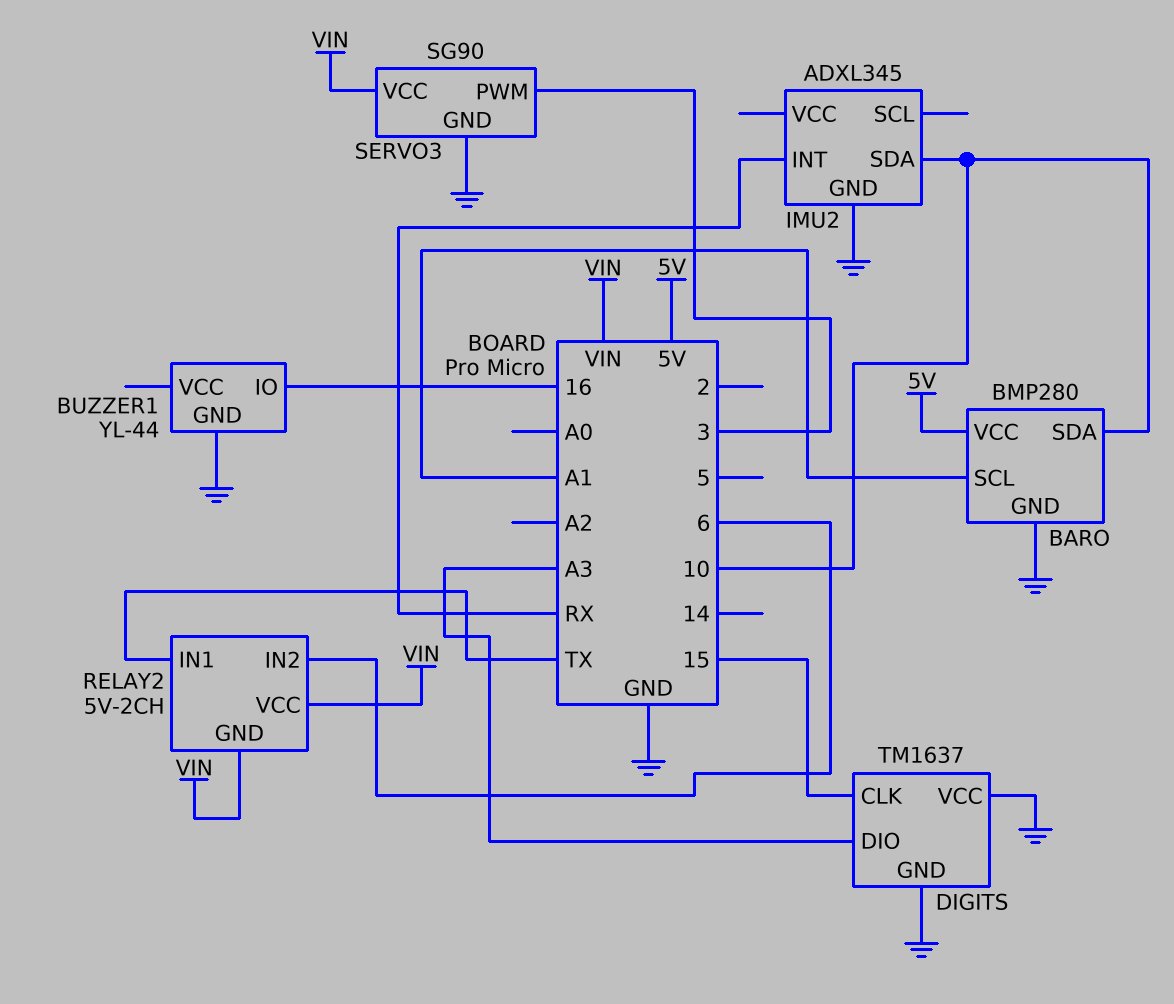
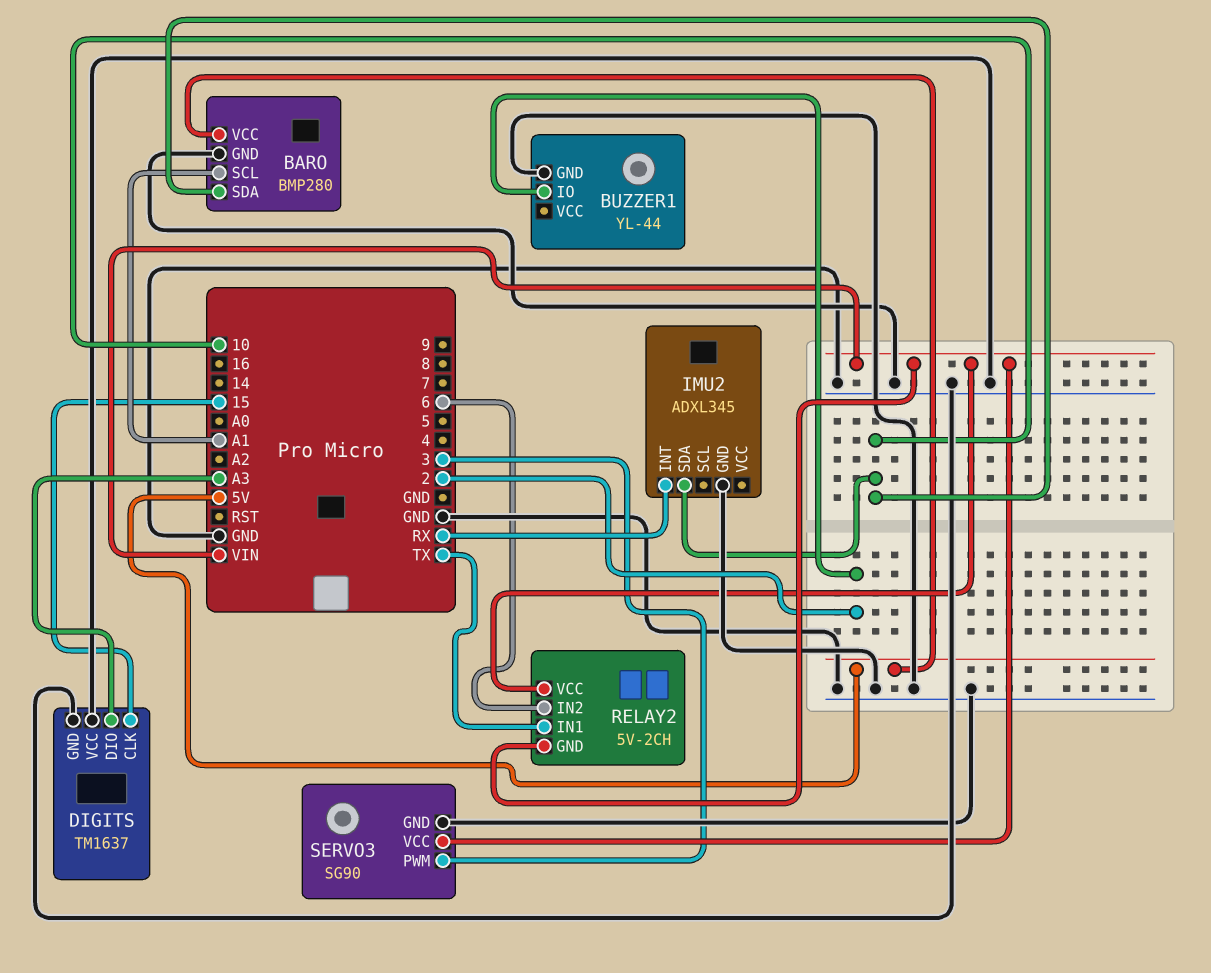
BUZZER1 pin IO: 16 -> 2

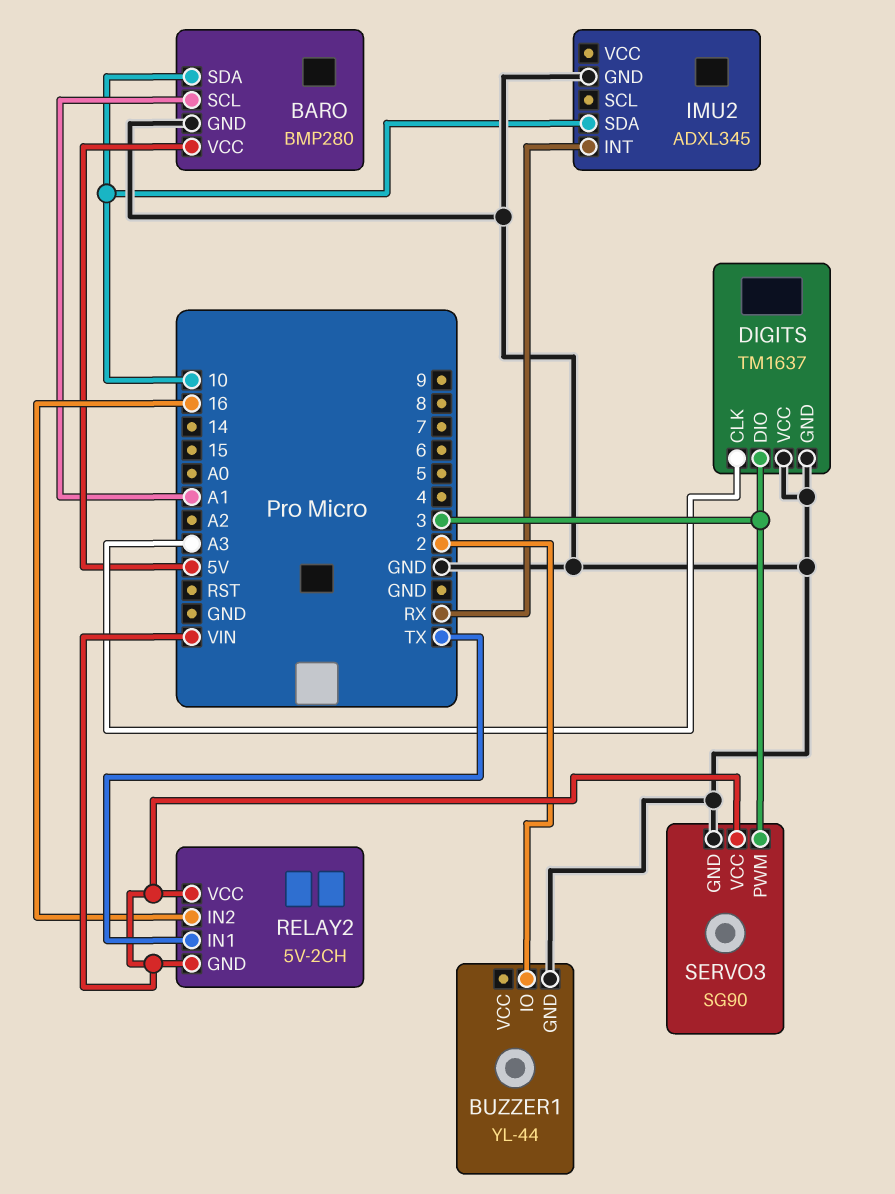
DIGITS pin CLK: 15 -> A3
DIGITS pin DIO: A3 -> 3
RELAY2 pin IN2: 6 -> 16

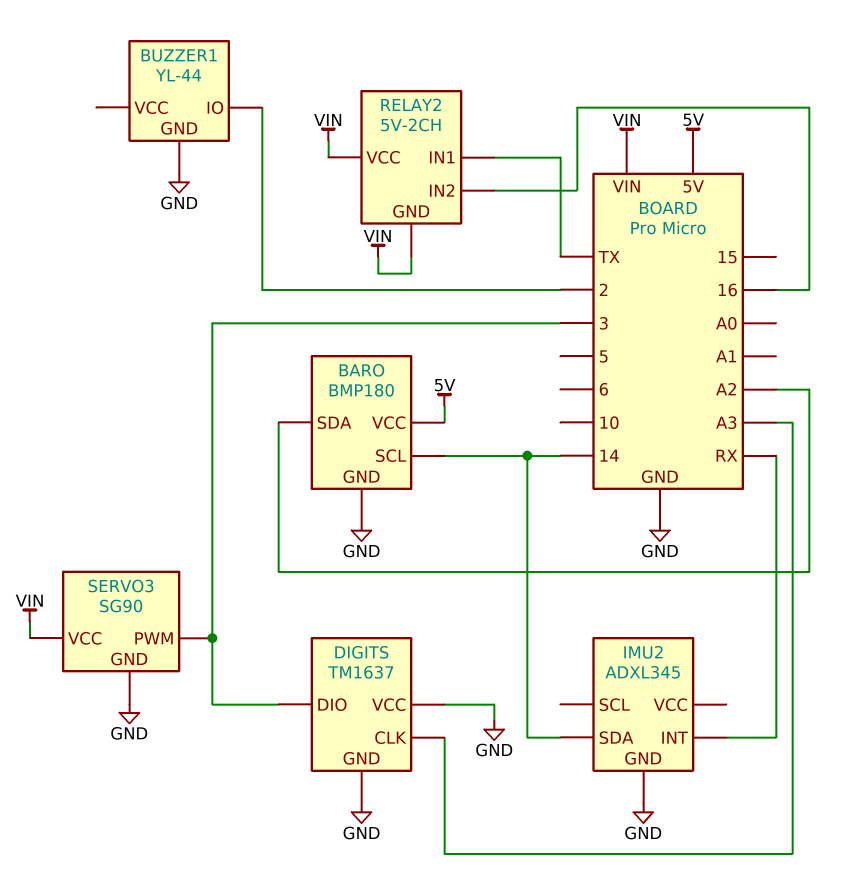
BARO: BMP280 -> BMP180
BARO pin SCL: A1 -> 14
BARO pin SDA: 10 -> A2
IMU2 pin SDA: 10 -> 14

